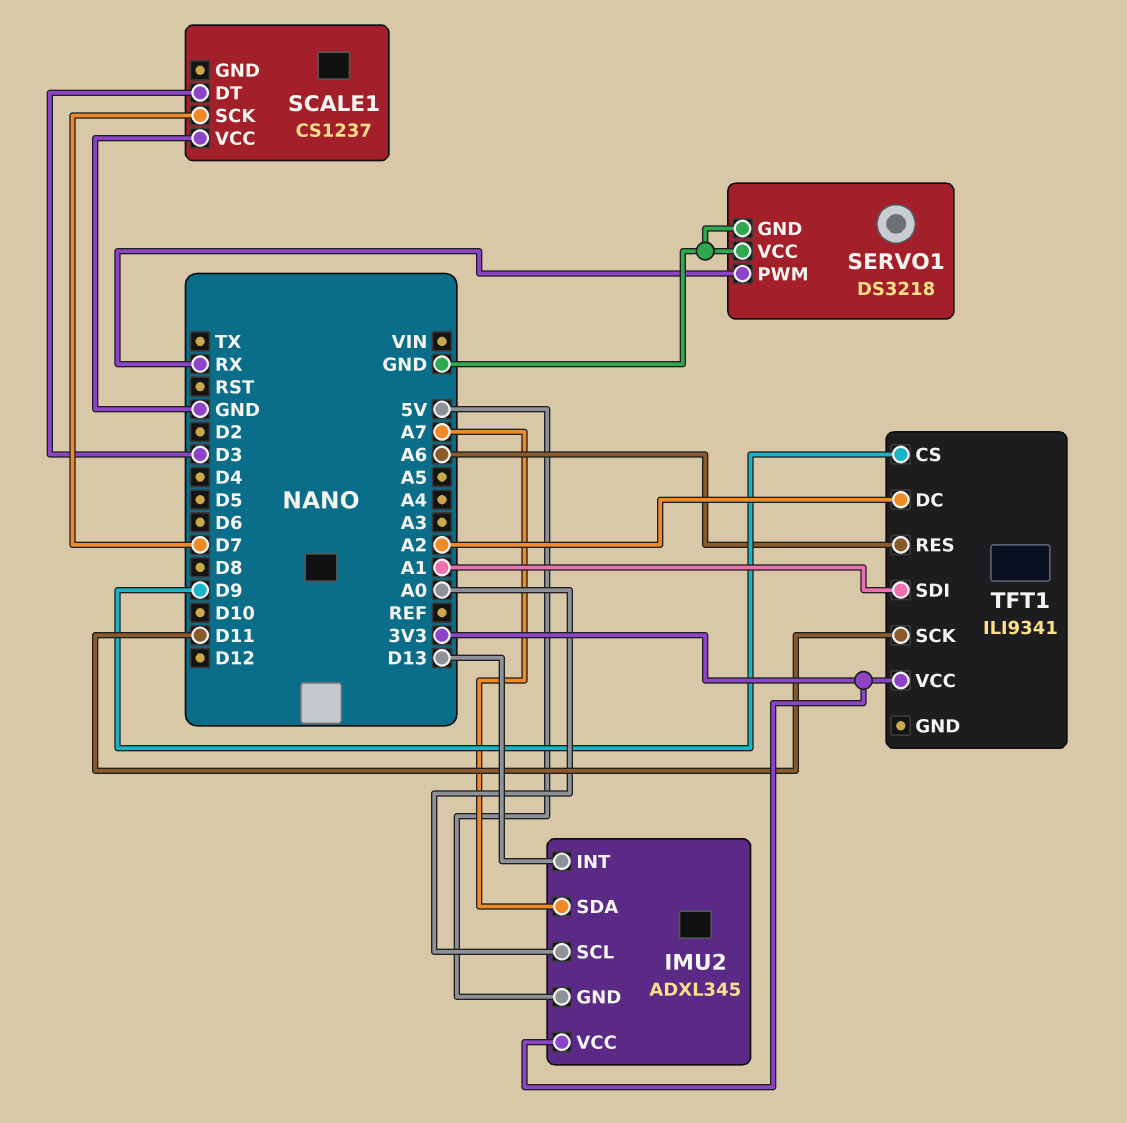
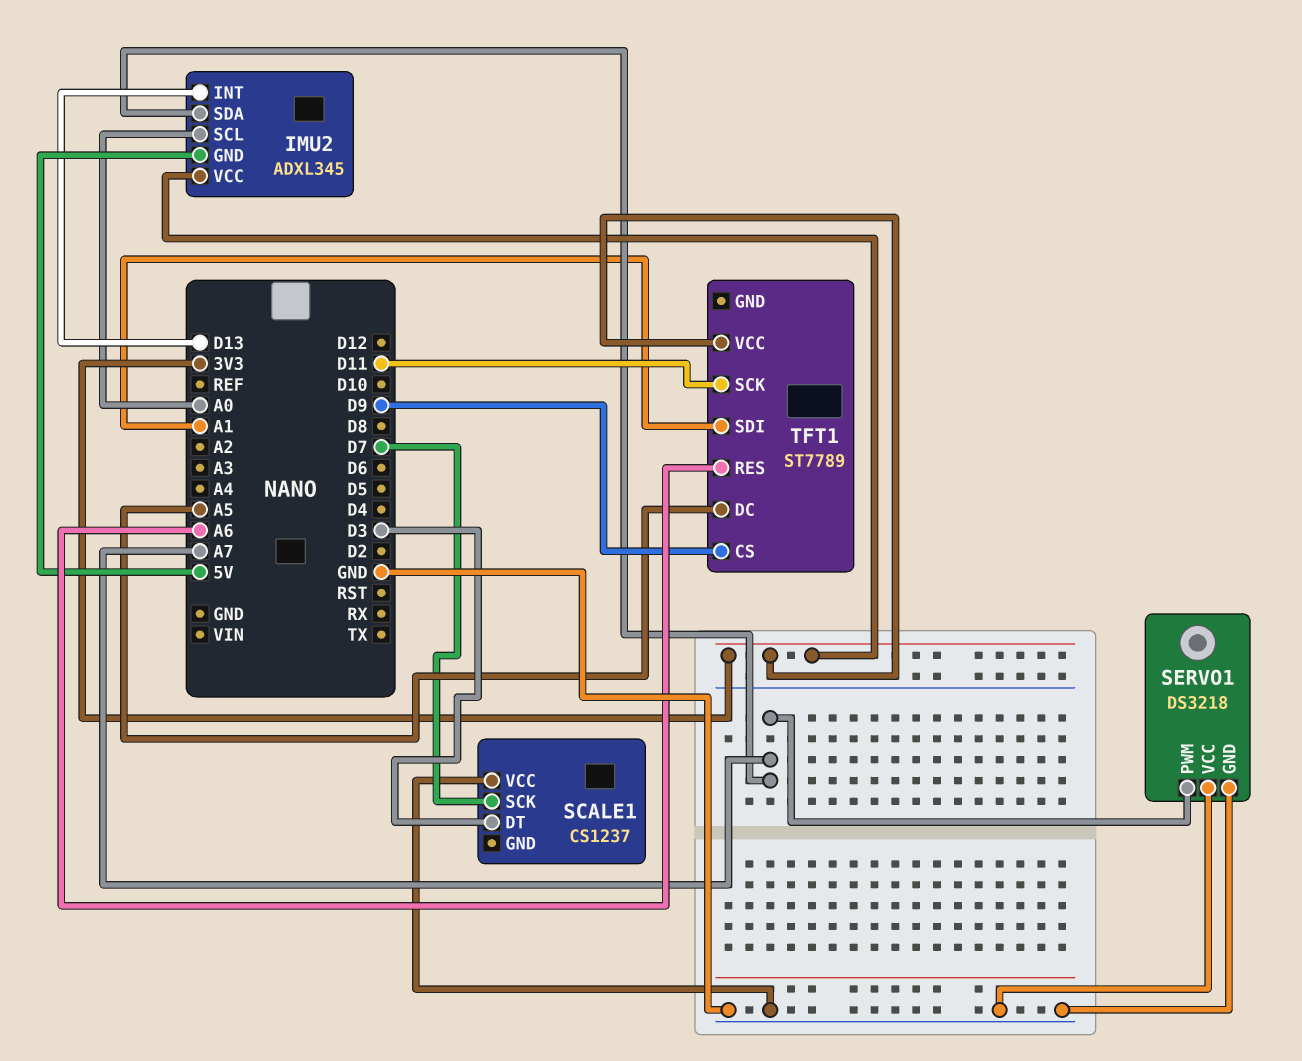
SERVO1 pin PWM: RX -> A7
TFT1: ILI9341 -> ST7789
TFT1 pin DC: A2 -> A5

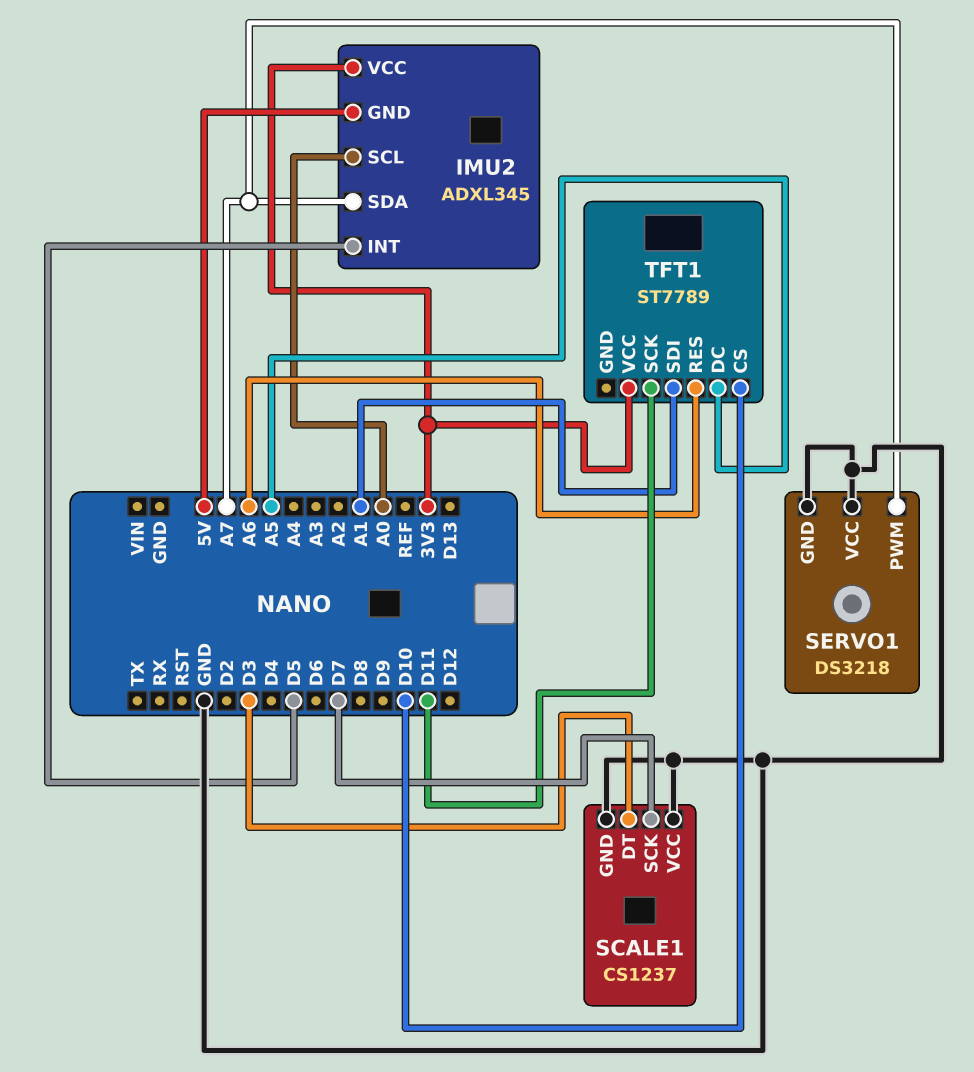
IMU2 pin INT: D13 -> D5
SCALE1 pin GND: none -> GND
TFT1 pin CS: D9 -> D10

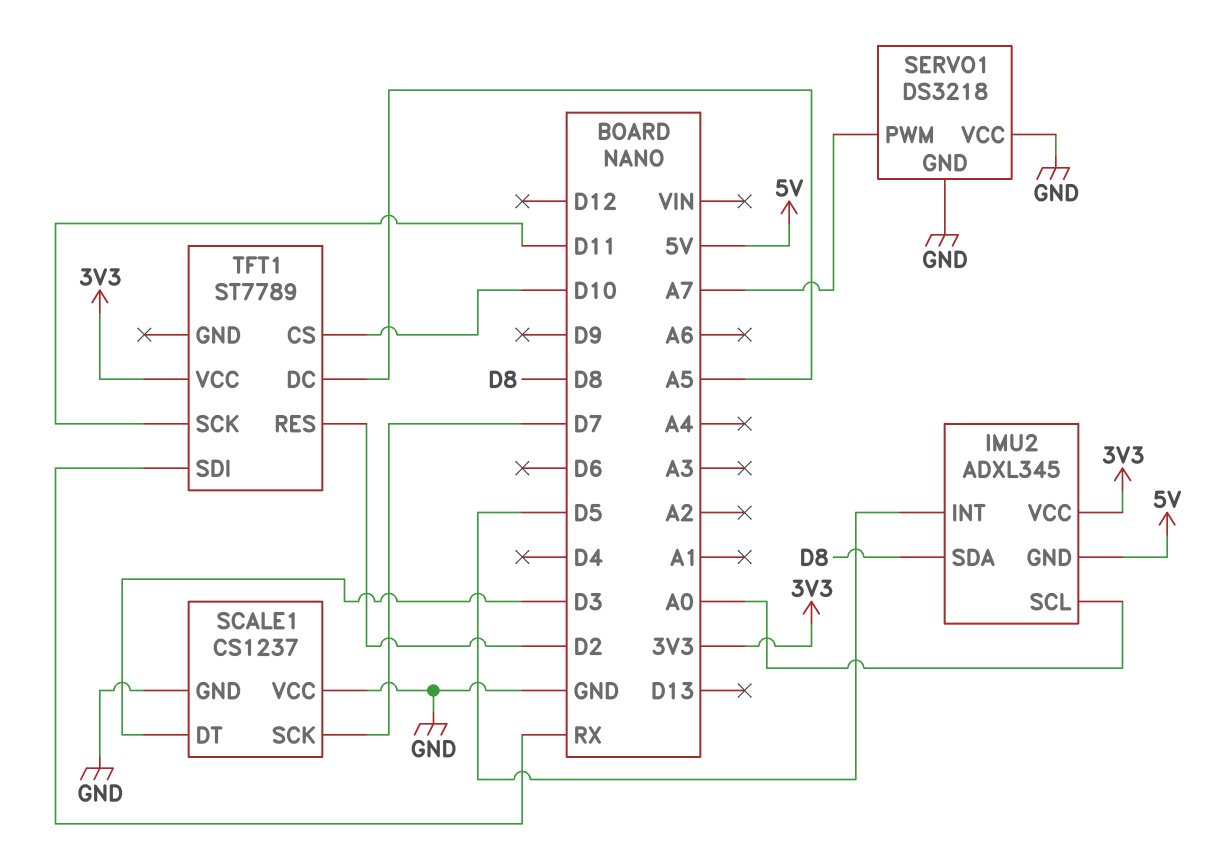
IMU2 pin SDA: A7 -> D8
TFT1 pin RES: A6 -> D2
TFT1 pin SDI: A1 -> RX

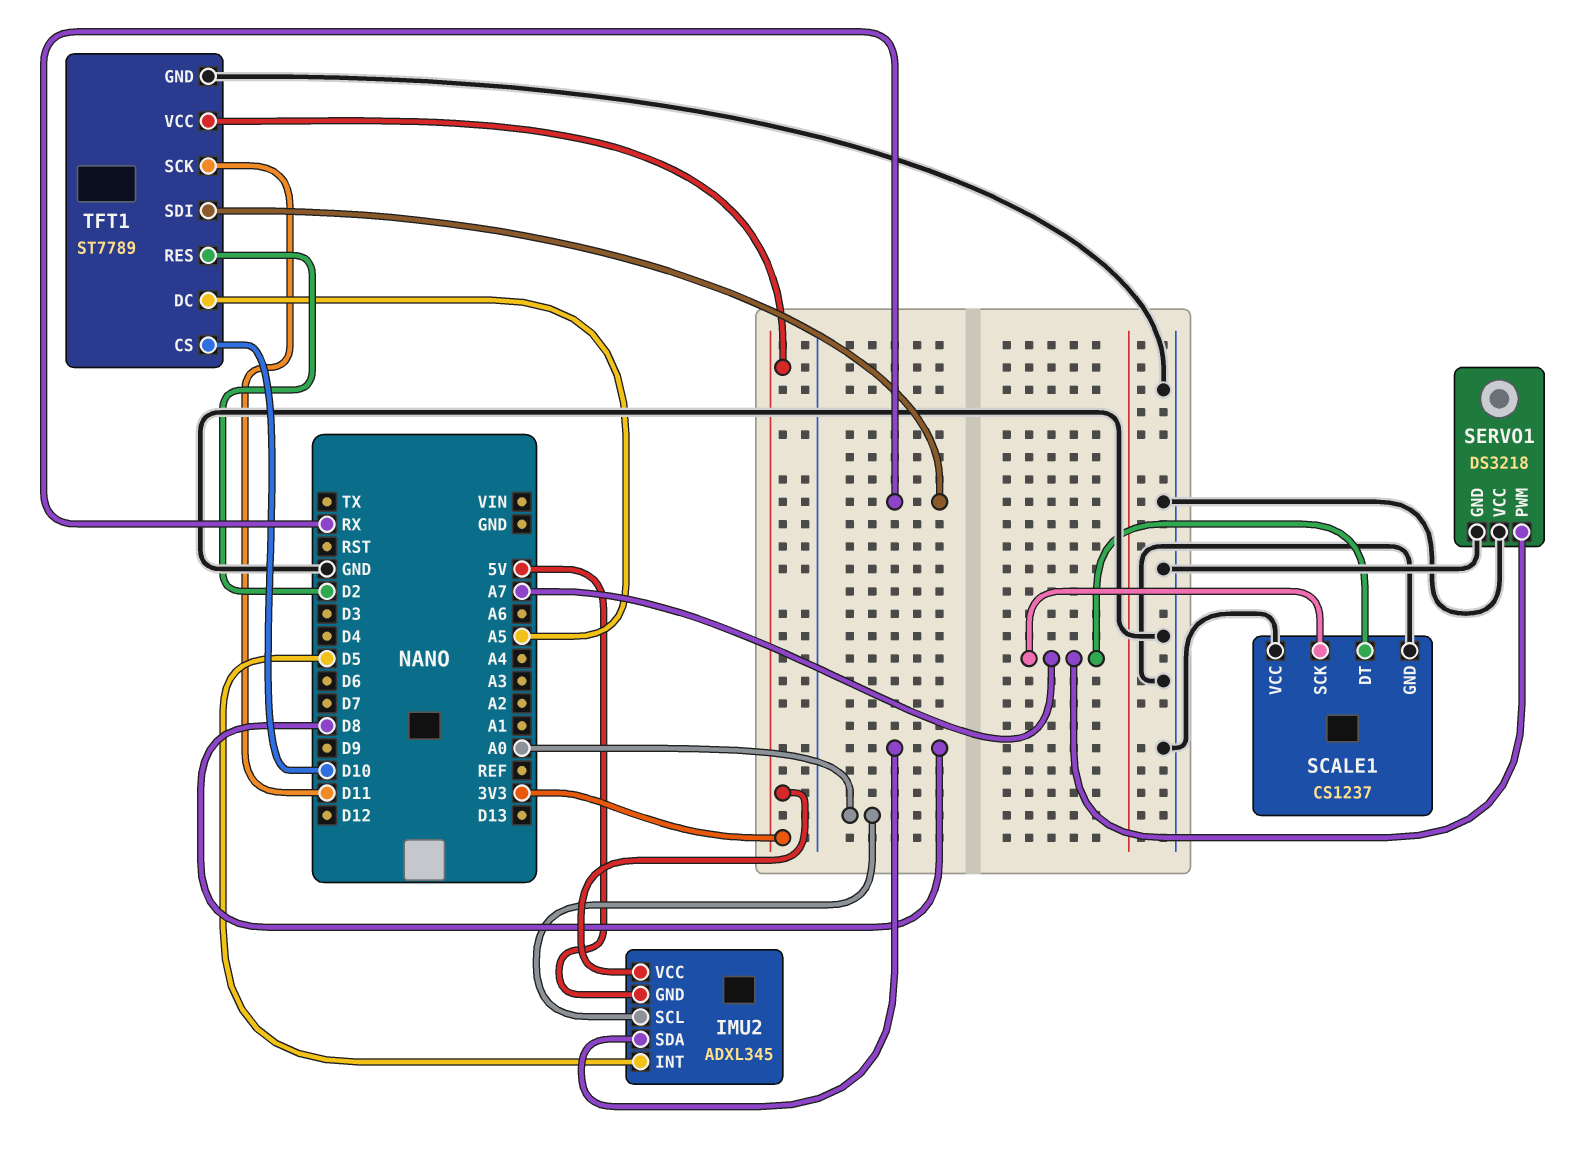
SCALE1 pin DT: D3 -> A7
SCALE1 pin SCK: D7 -> A7
TFT1 pin GND: none -> GND

